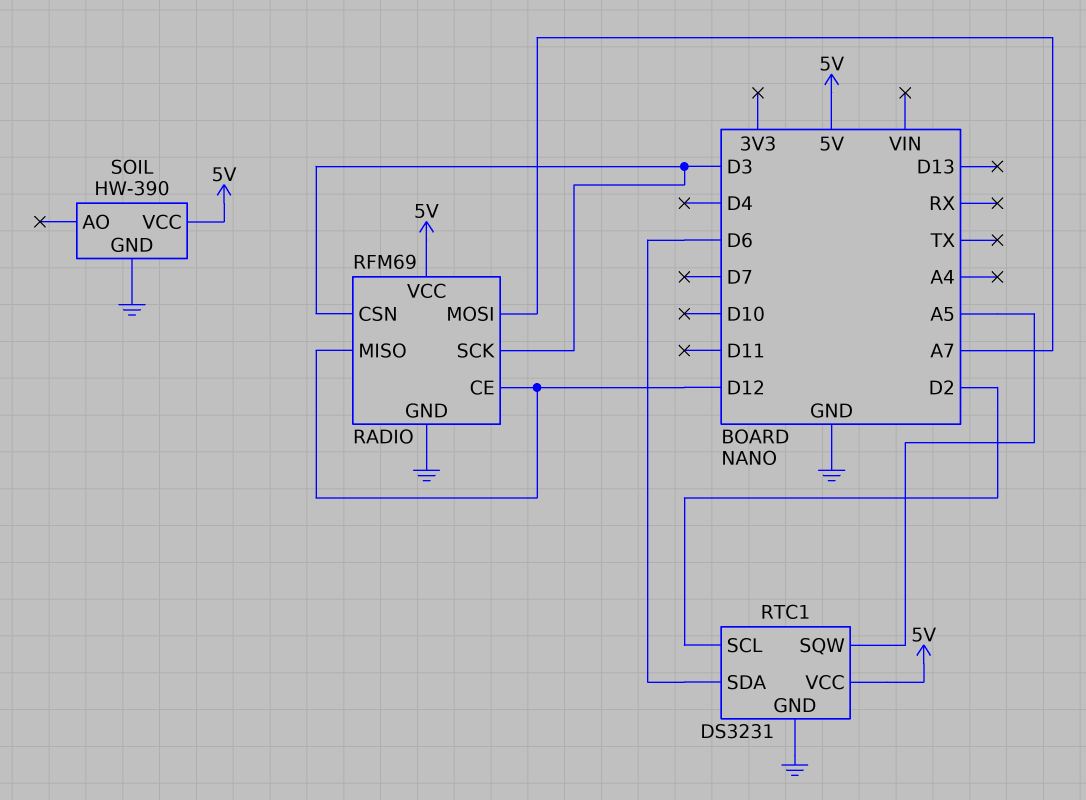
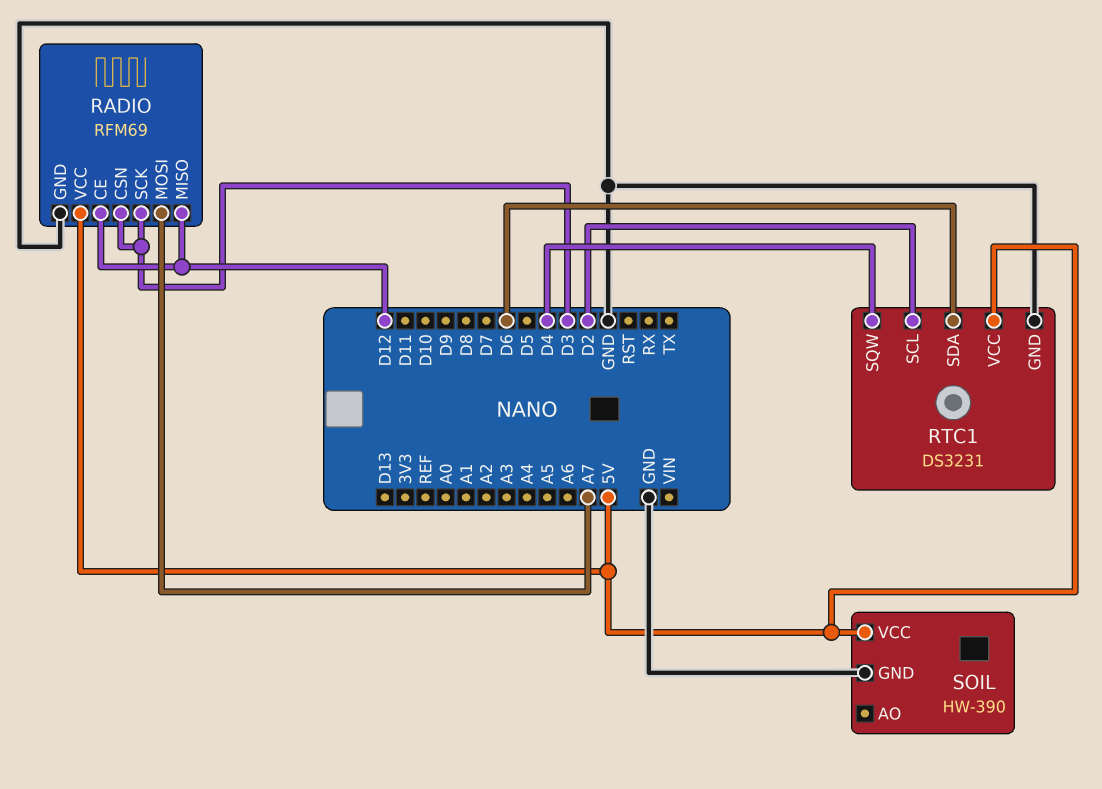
RTC1 pin SQW: A5 -> D4

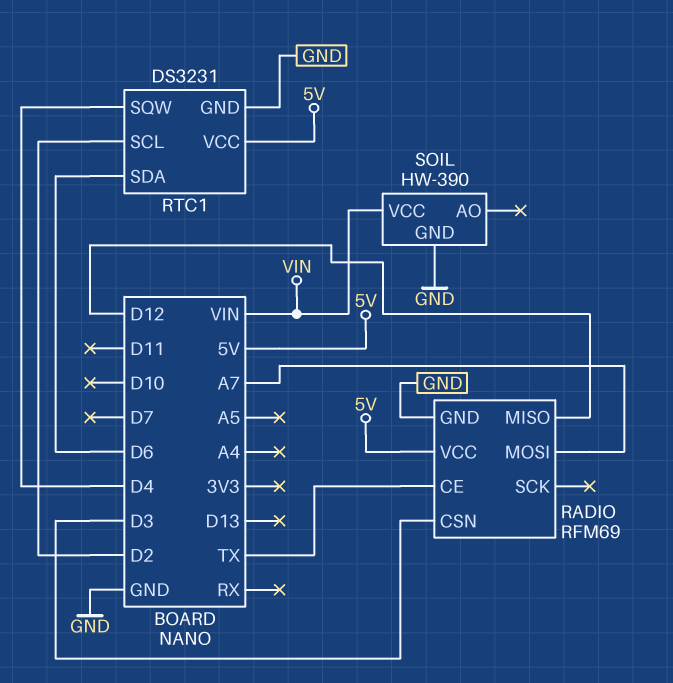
RADIO pin CE: D12 -> TX
RADIO pin SCK: D3 -> none
SOIL pin VCC: 5V -> VIN

